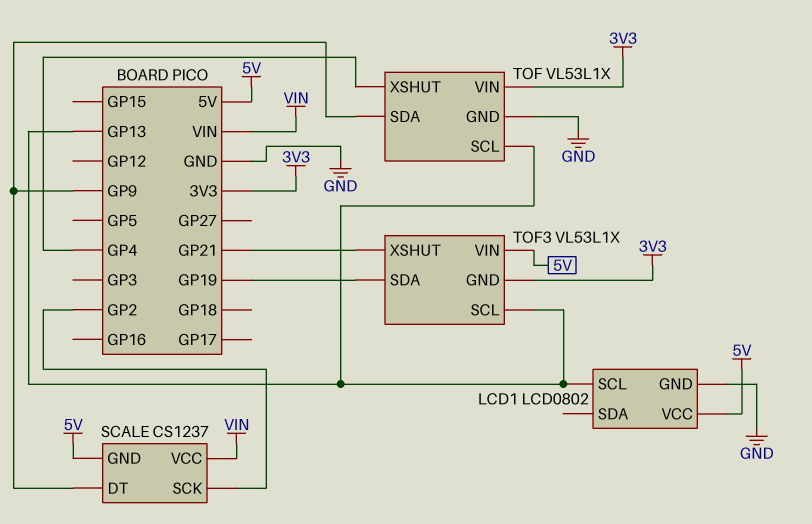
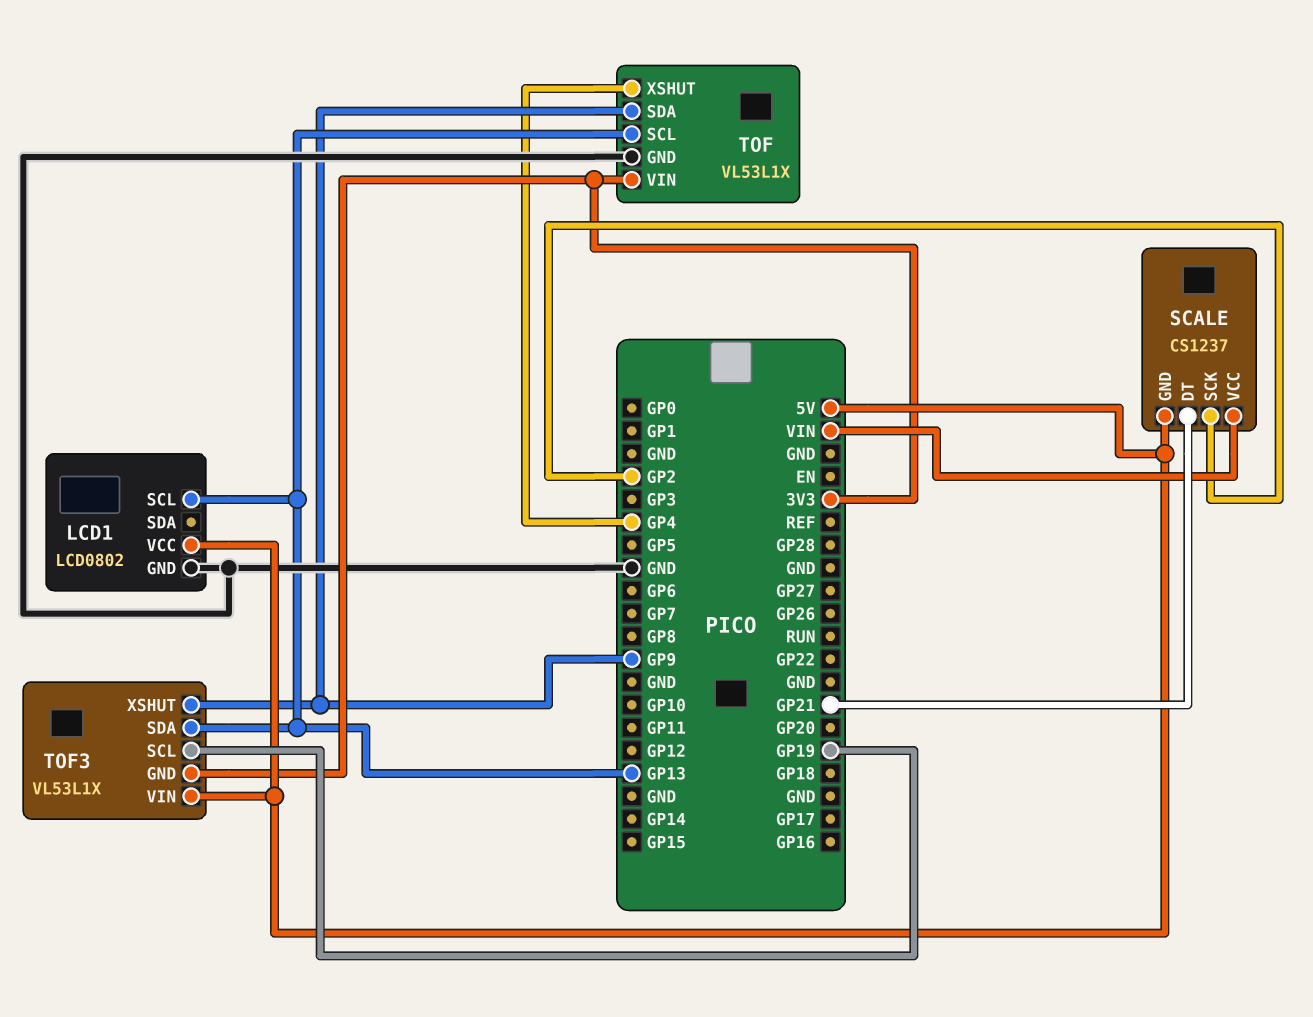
SCALE pin DT: GP9 -> GP21
TOF3 pin SCL: GP13 -> GP19
TOF3 pin SDA: GP19 -> GP13
TOF3 pin XSHUT: GP21 -> GP9

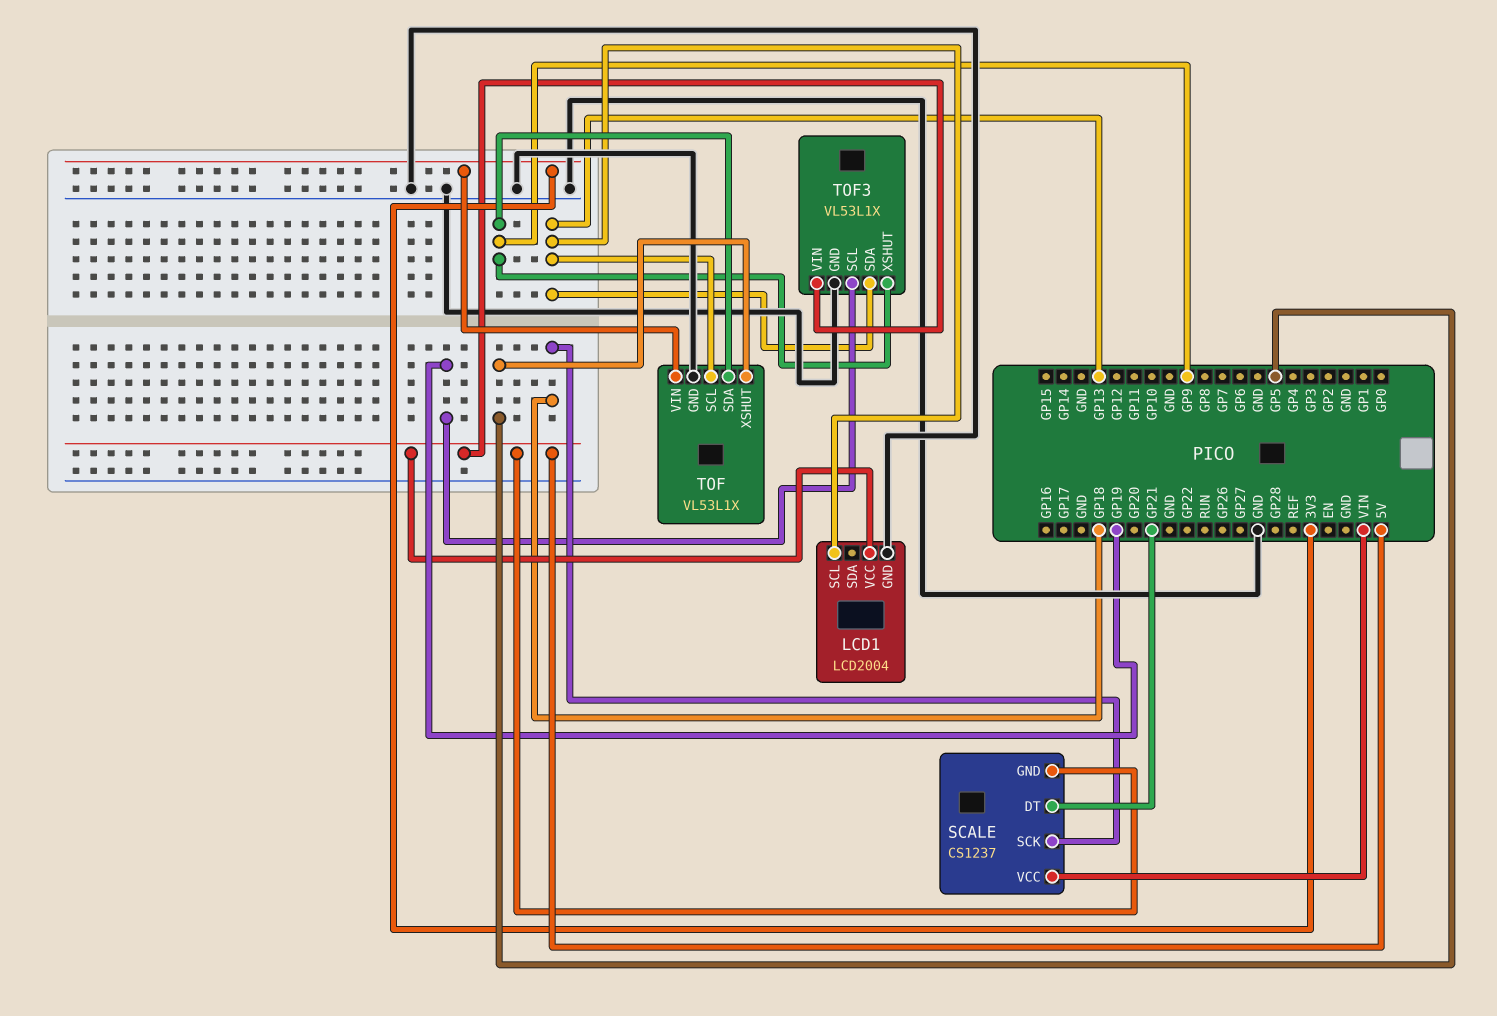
LCD1: LCD0802 -> LCD2004
SCALE pin SCK: GP2 -> GP18
TOF pin XSHUT: GP4 -> GP5
TOF3 pin GND: 3V3 -> GND

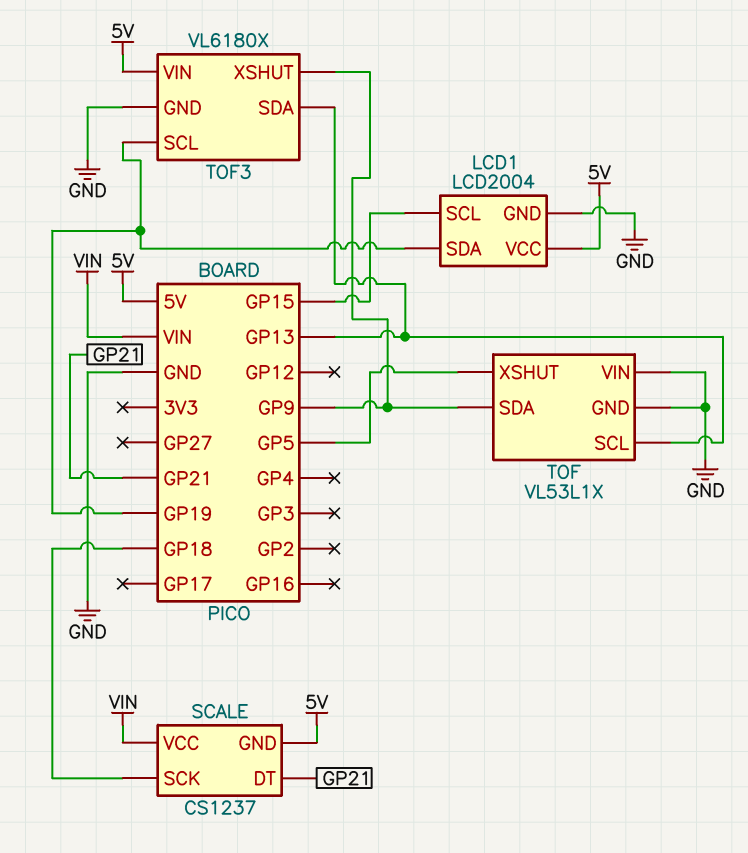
LCD1 pin SCL: GP13 -> GP15
LCD1 pin SDA: none -> GP19
TOF pin VIN: 3V3 -> GND
TOF3: VL53L1X -> VL6180X

